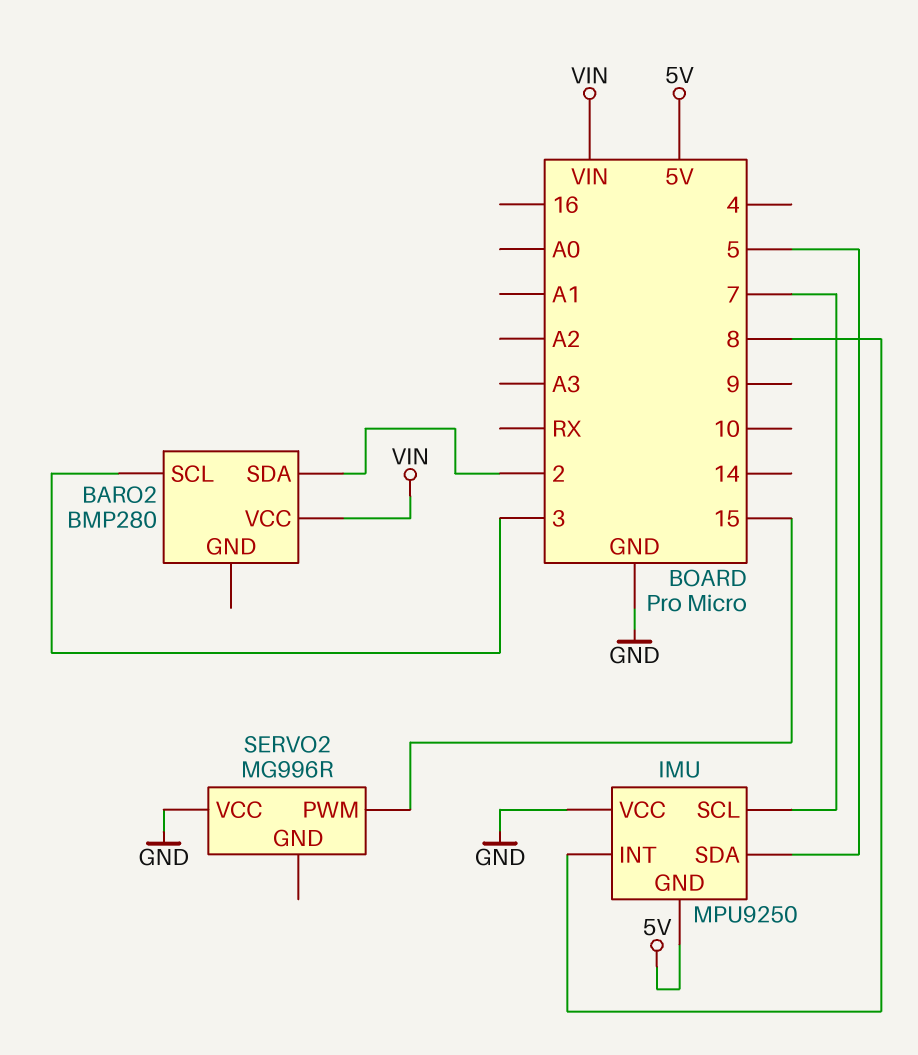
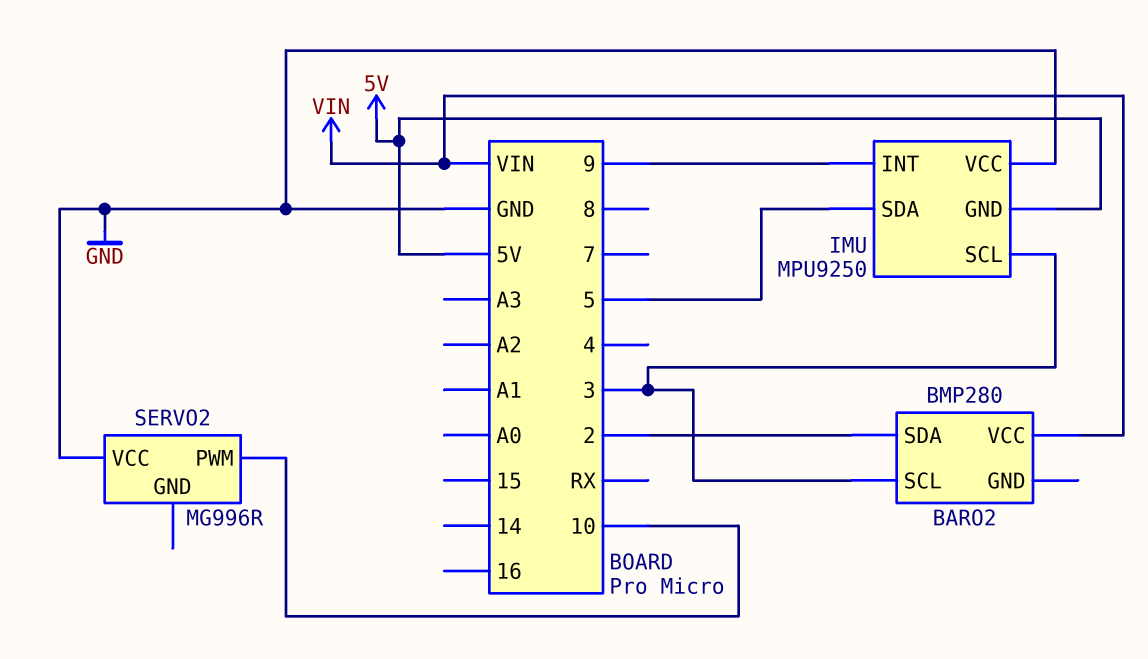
IMU pin INT: 8 -> 9
IMU pin SCL: 7 -> 3
SERVO2 pin PWM: 15 -> 10

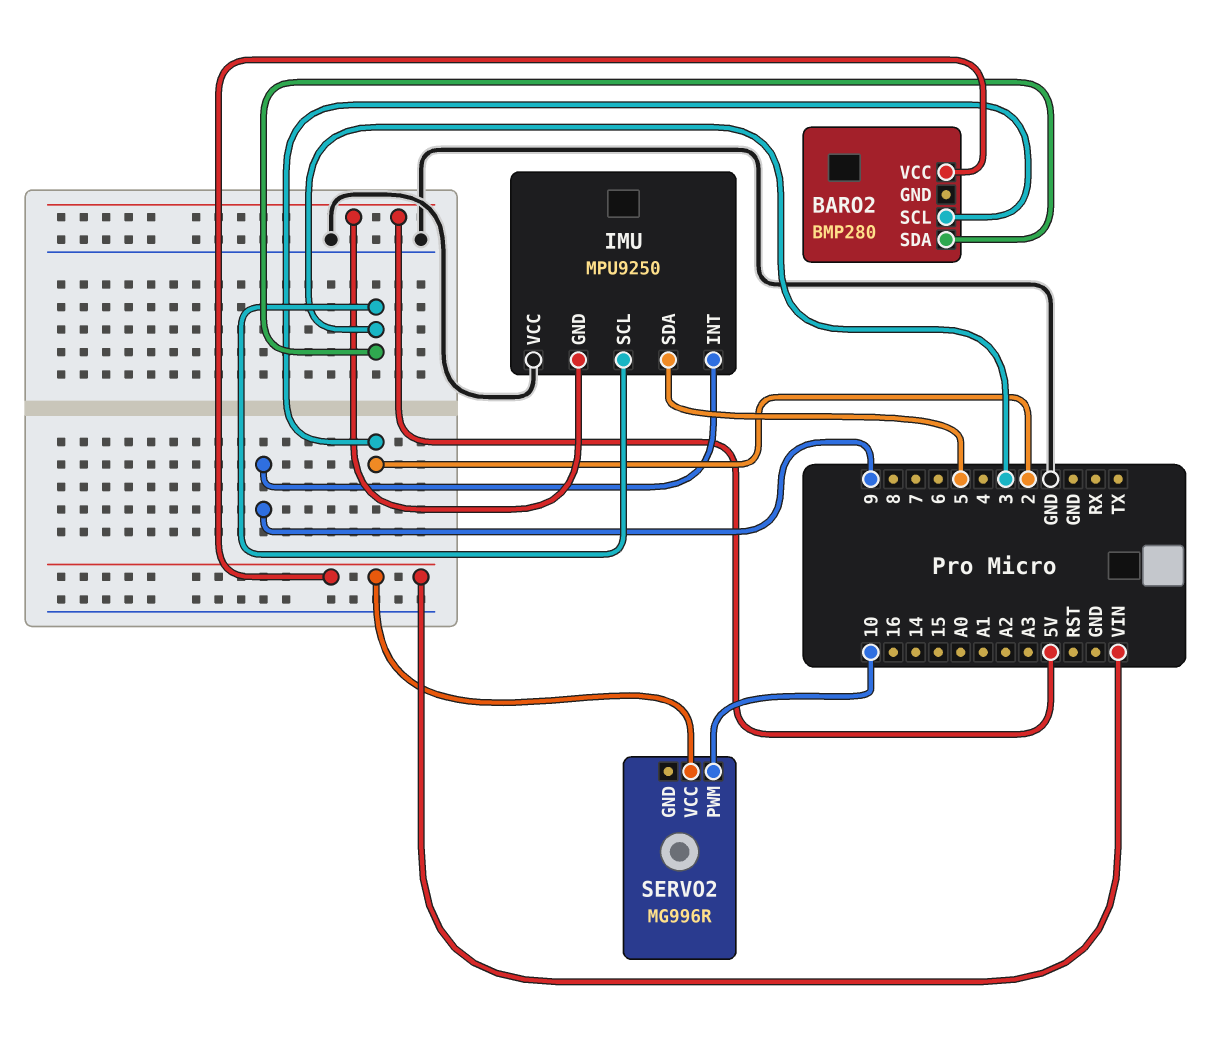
BARO2 pin SCL: 3 -> 2
BARO2 pin SDA: 2 -> 3
SERVO2 pin VCC: GND -> VIN

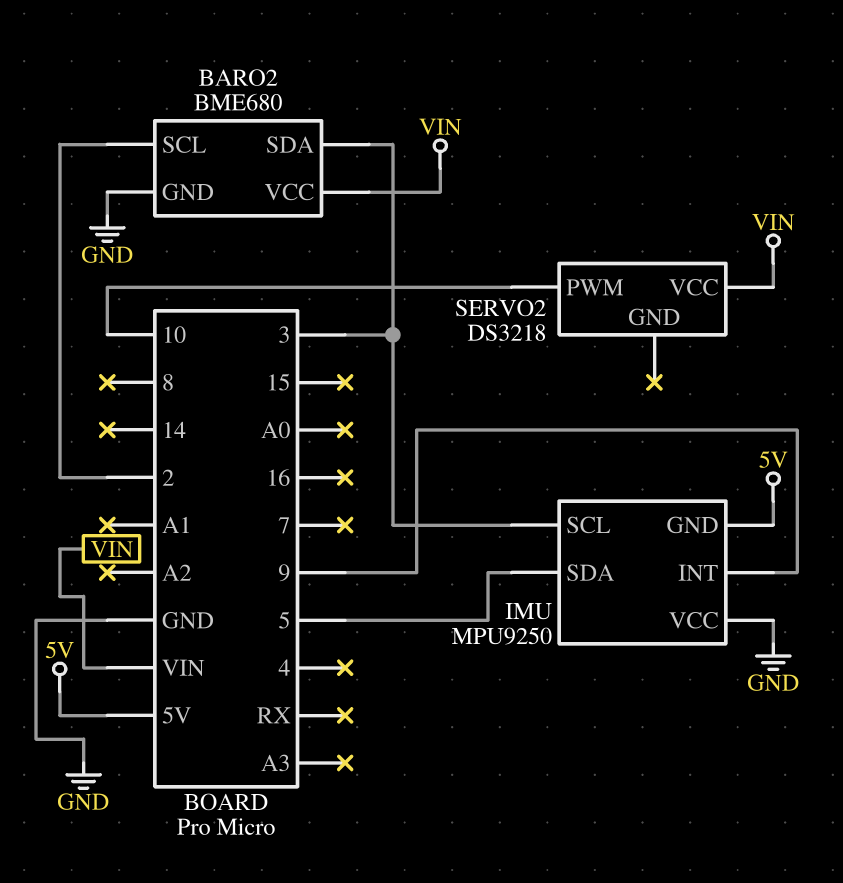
BARO2: BMP280 -> BME680
BARO2 pin GND: none -> GND
SERVO2: MG996R -> DS3218

